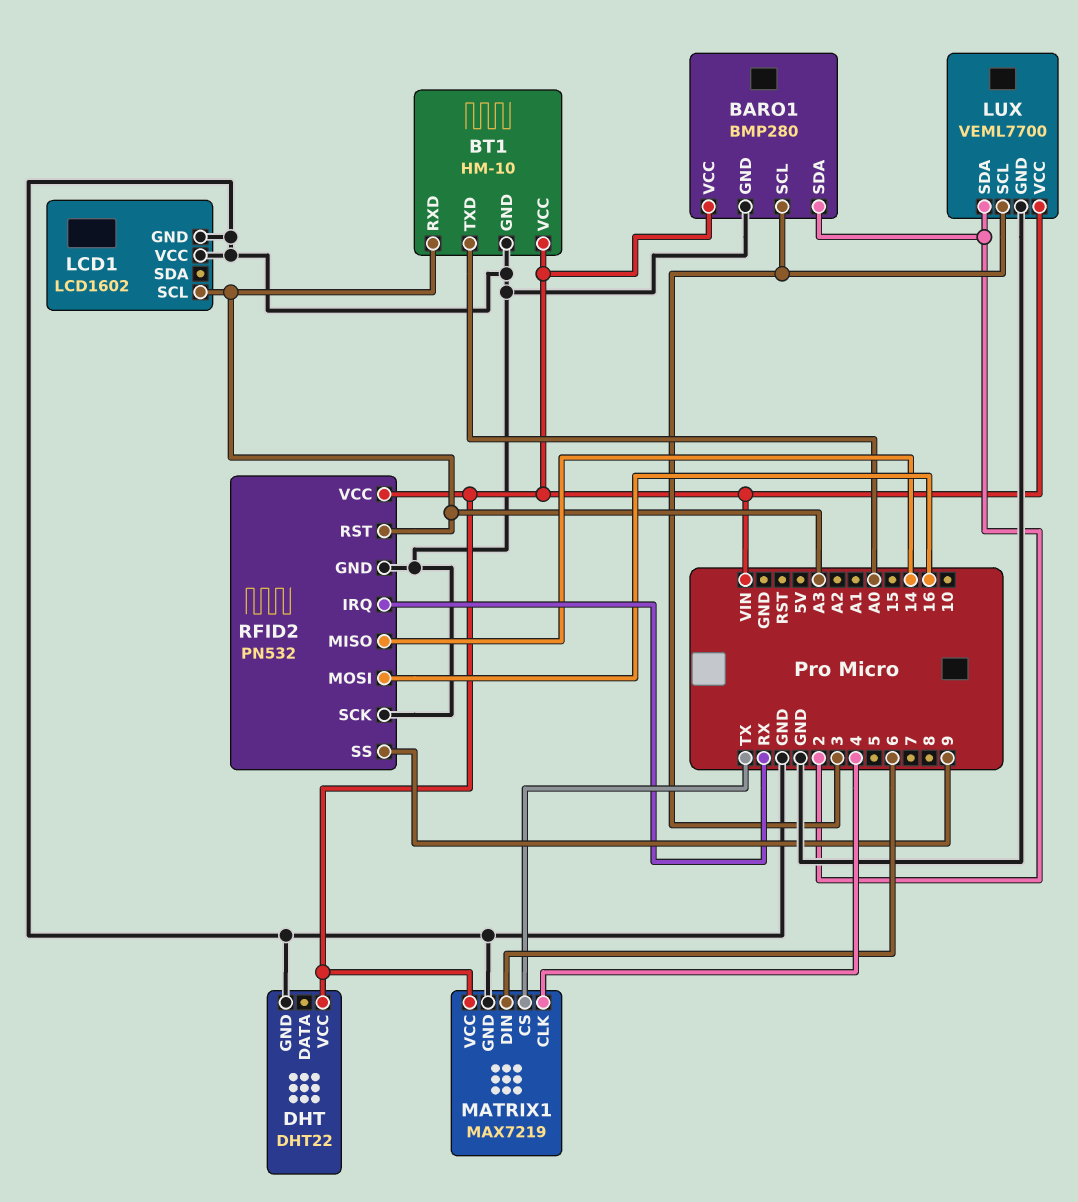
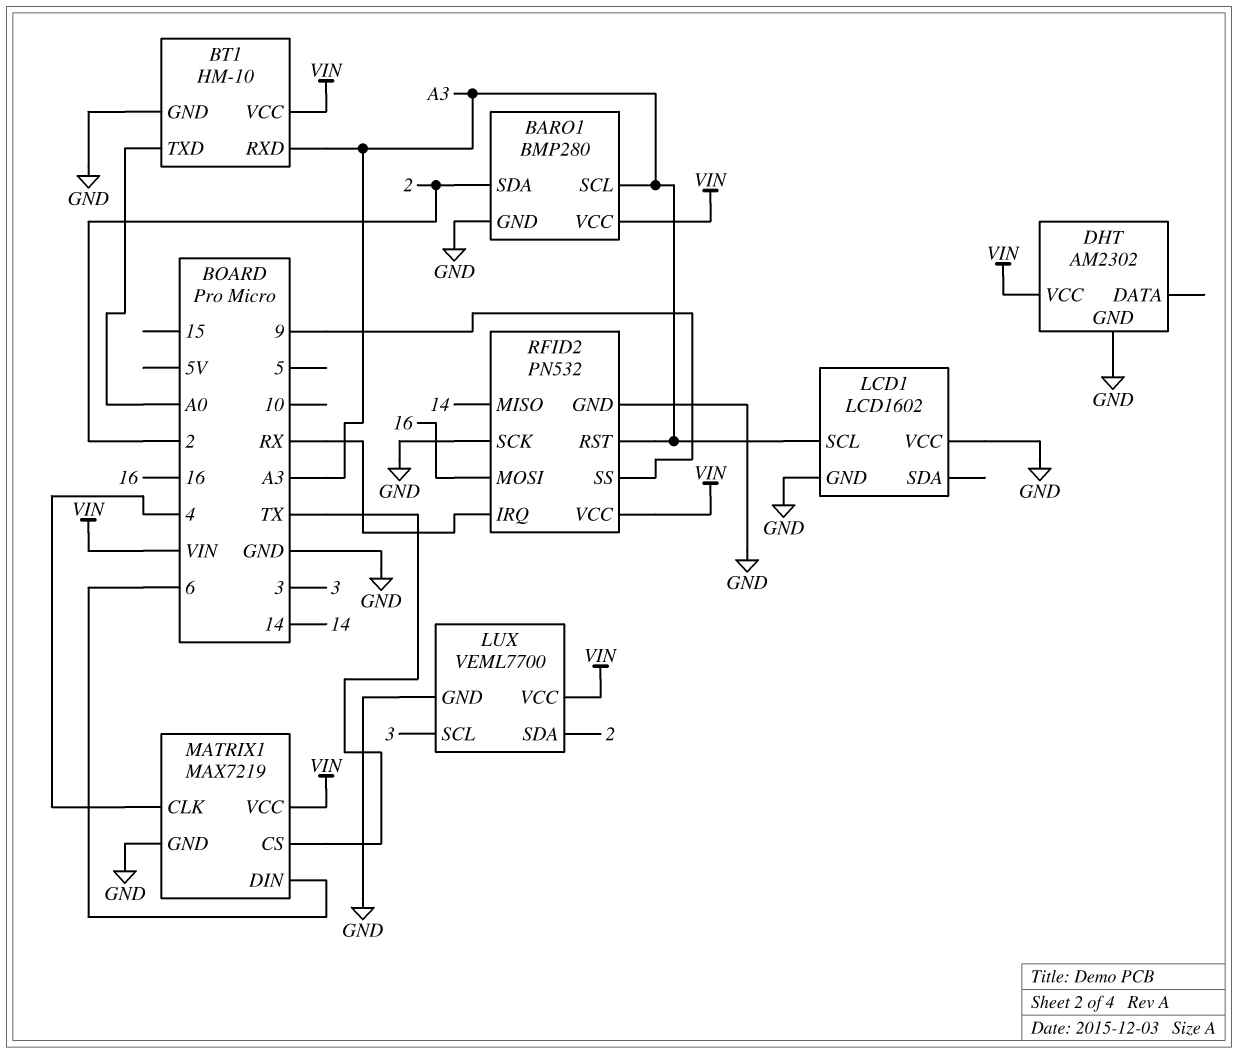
BARO1 pin SCL: 3 -> A3
DHT: DHT22 -> AM2302

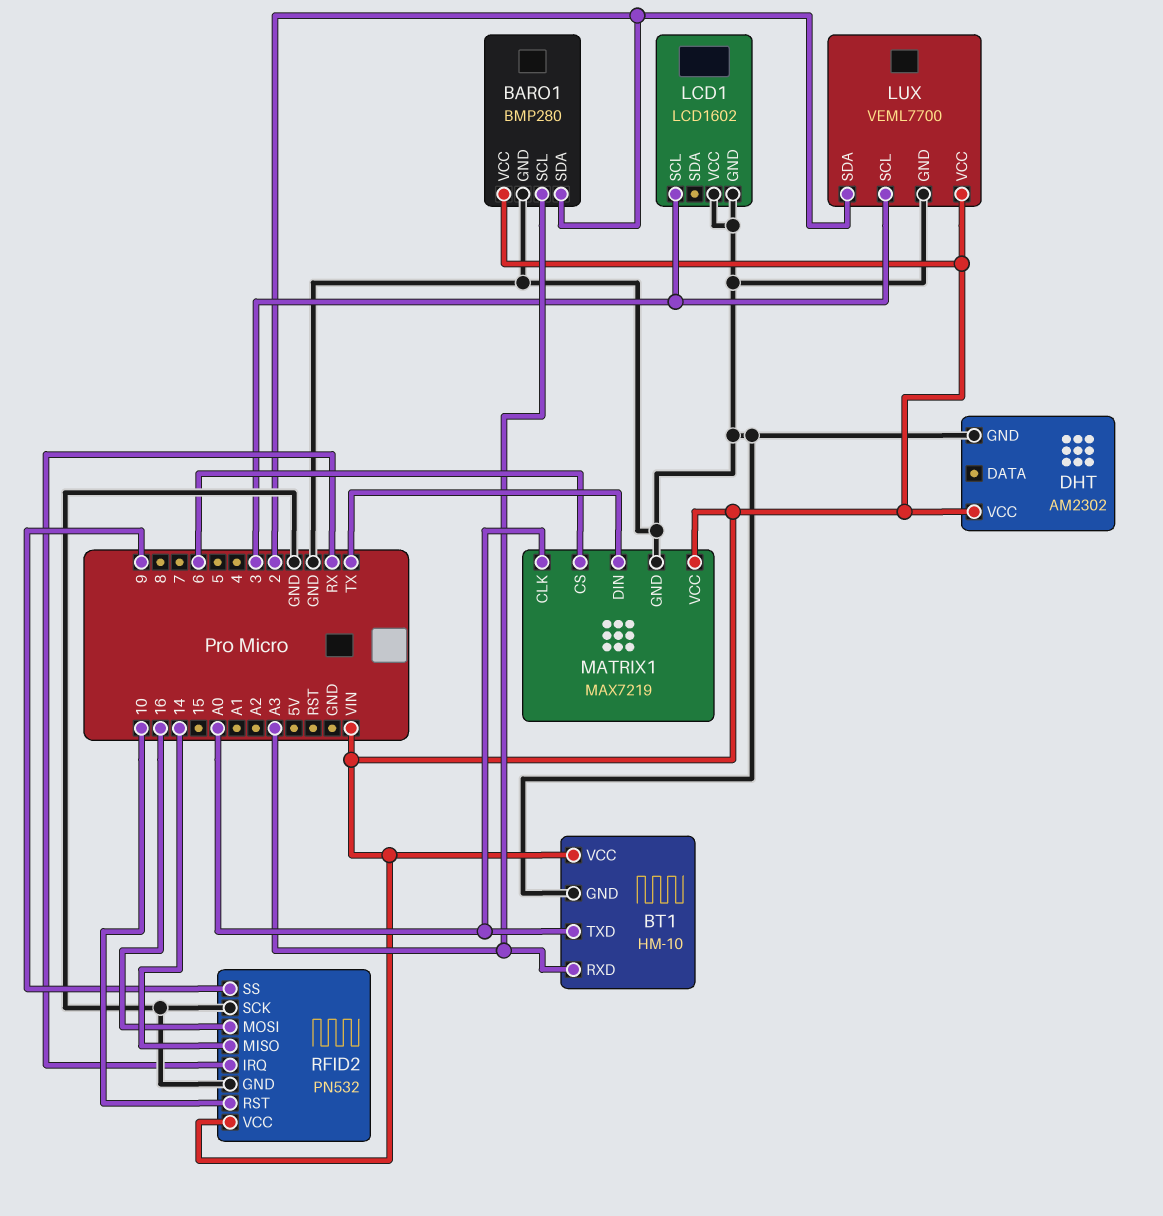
LCD1 pin SCL: A3 -> 3
MATRIX1 pin CLK: 4 -> A0
MATRIX1 pin CS: TX -> 6
MATRIX1 pin DIN: 6 -> TX
RFID2 pin RST: A3 -> 10

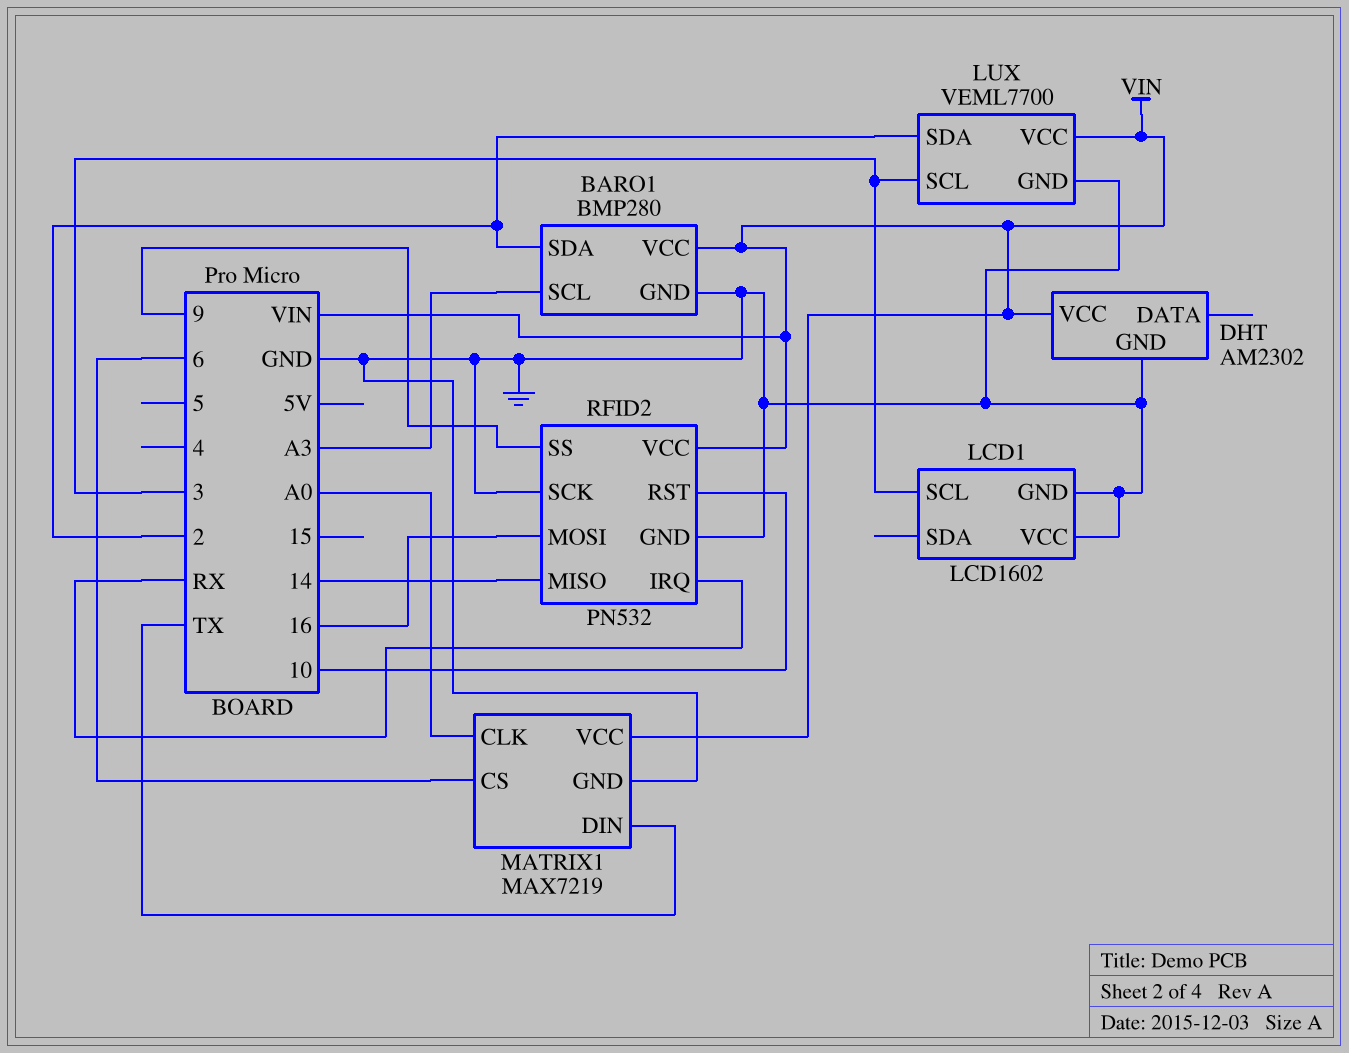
BT1: HM-10 -> none
BT1 pin GND: GND -> none
BT1 pin RXD: A3 -> none
BT1 pin TXD: A0 -> none
BT1 pin VCC: VIN -> none

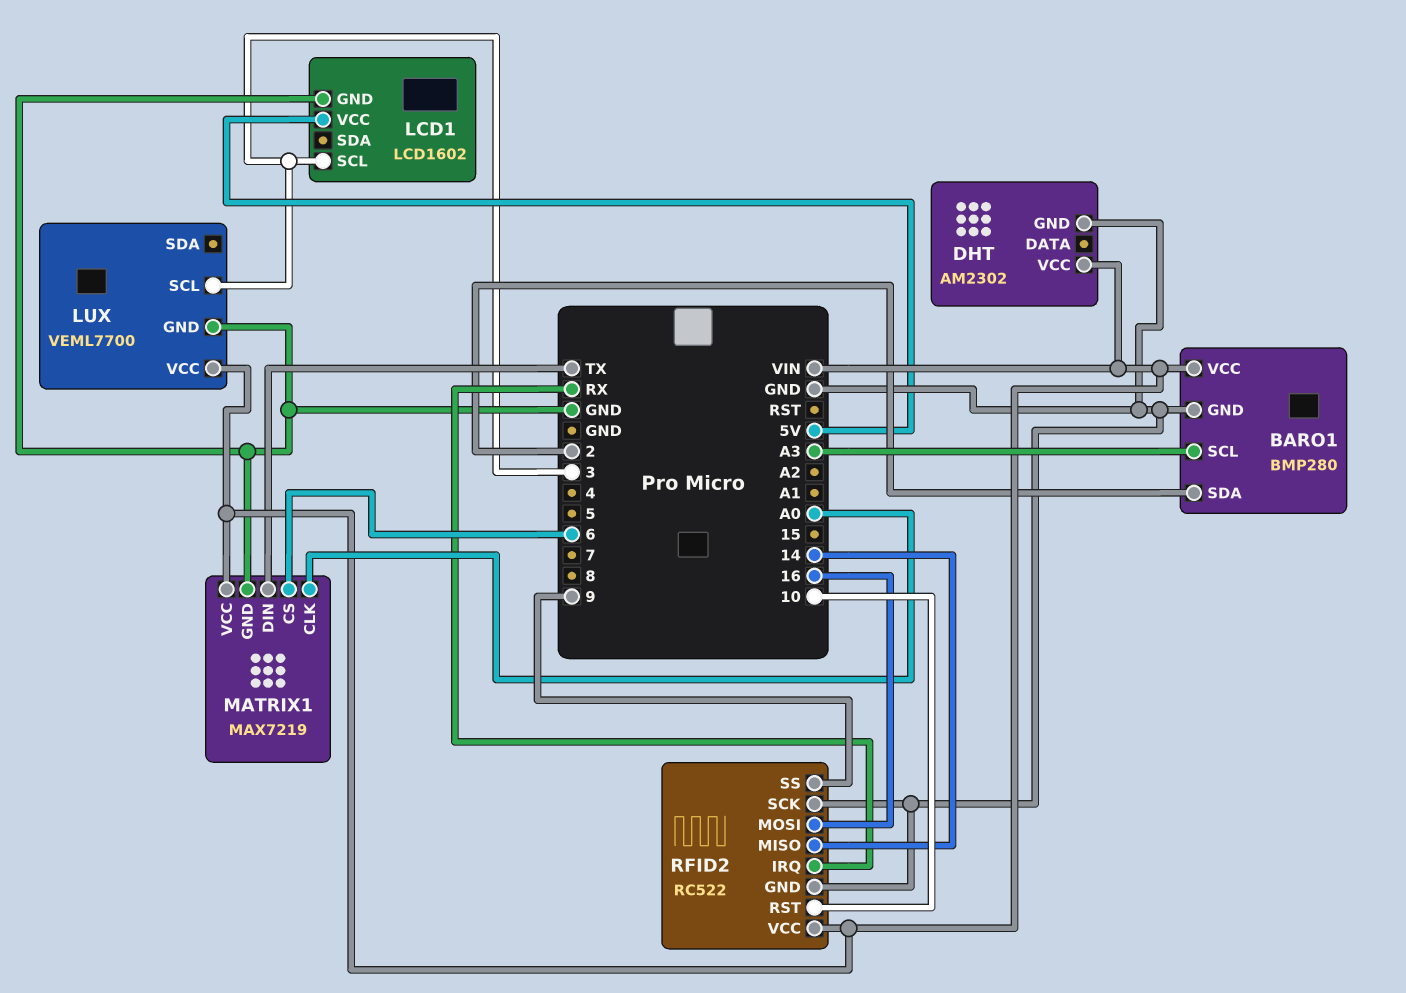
LCD1 pin VCC: GND -> 5V
LUX pin SDA: 2 -> none
RFID2: PN532 -> RC522

